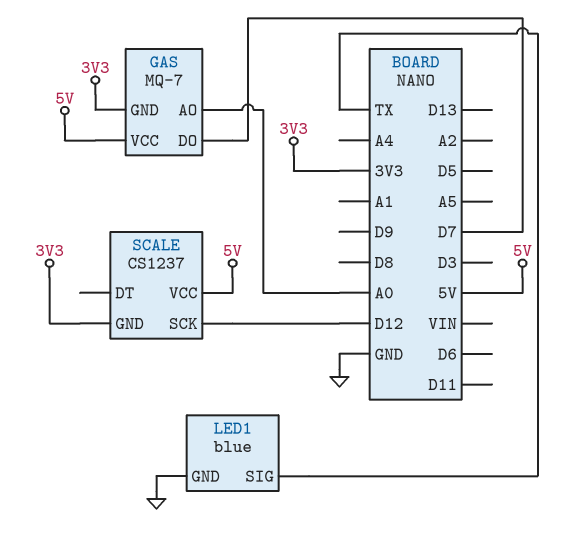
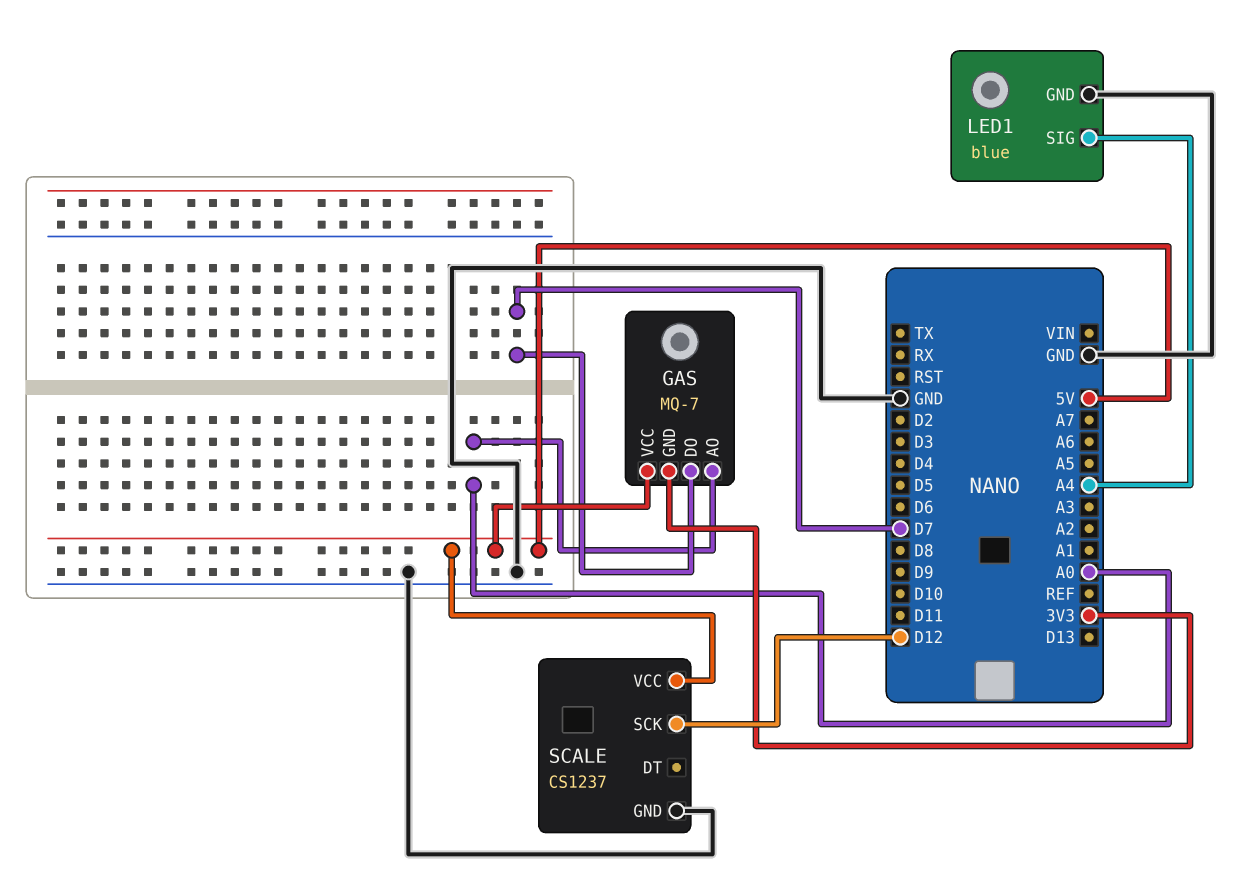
LED1 pin SIG: TX -> A4
SCALE pin GND: 3V3 -> GND

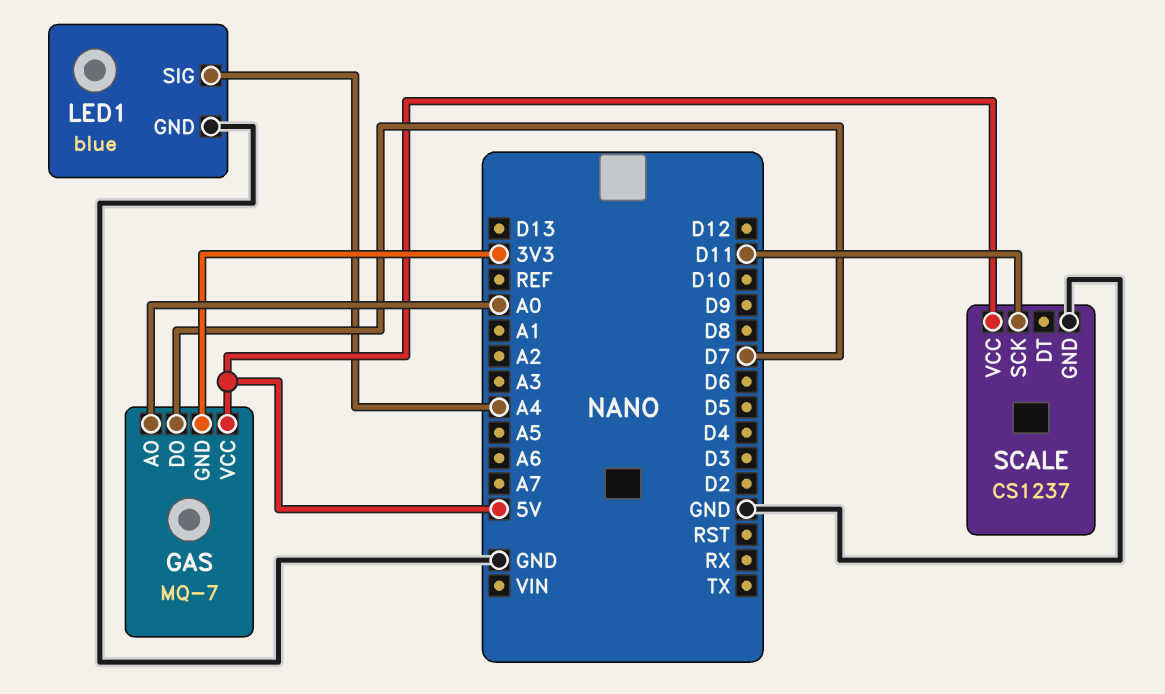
SCALE pin SCK: D12 -> D11

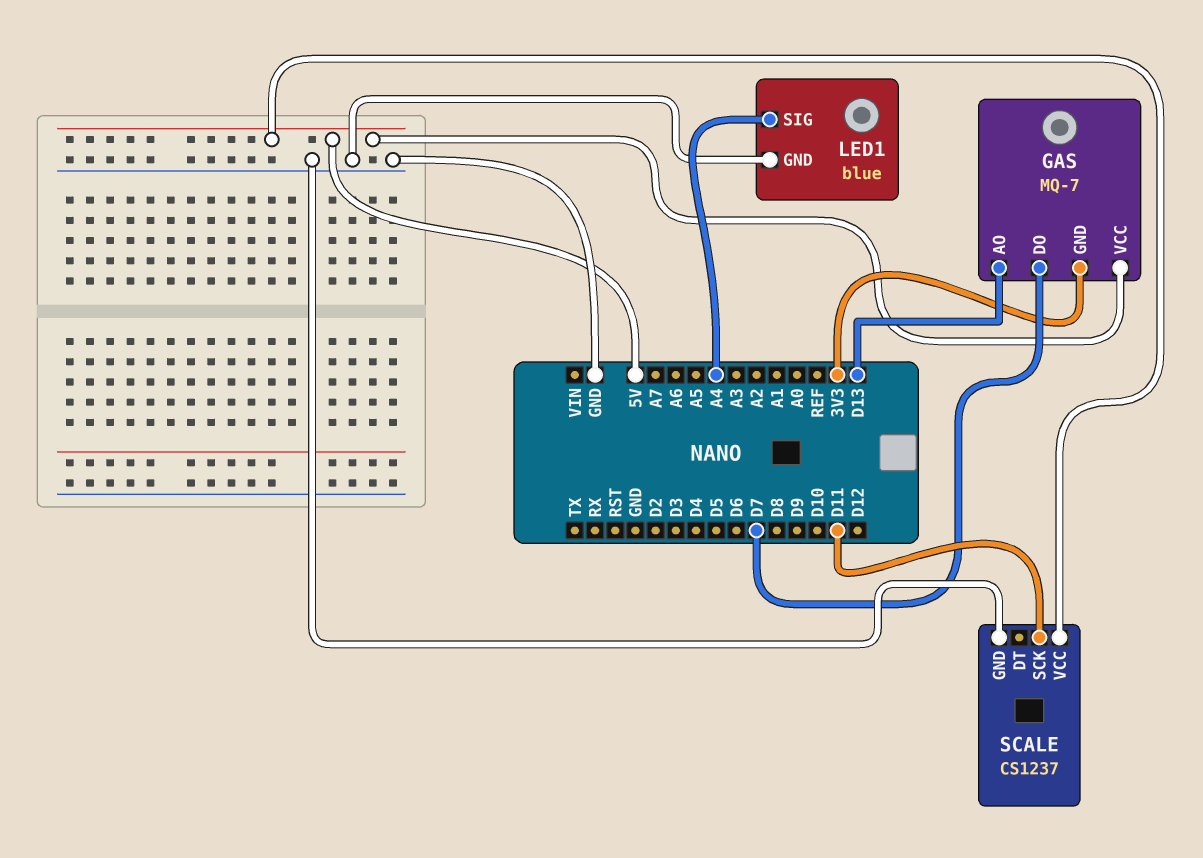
GAS pin AO: A0 -> D13

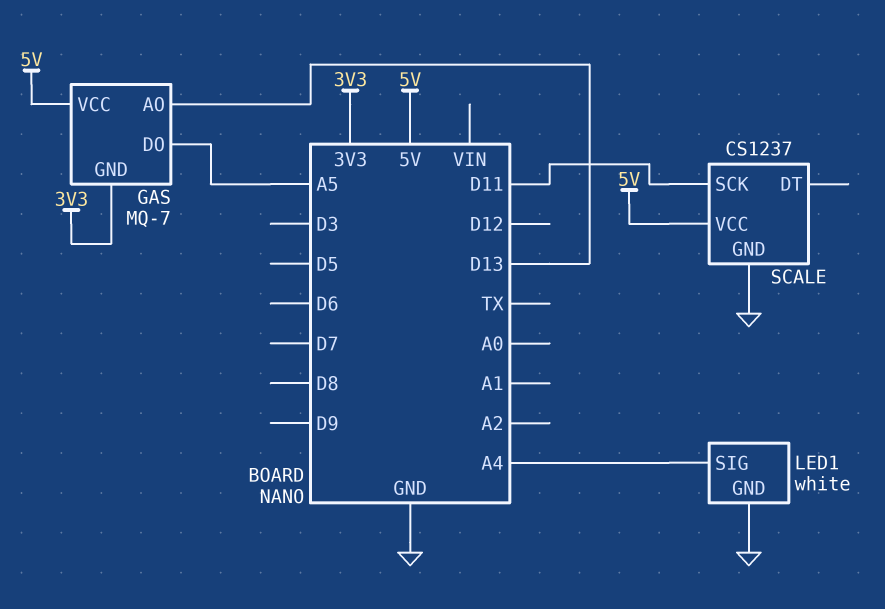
GAS pin DO: D7 -> A5
LED1: blue -> white

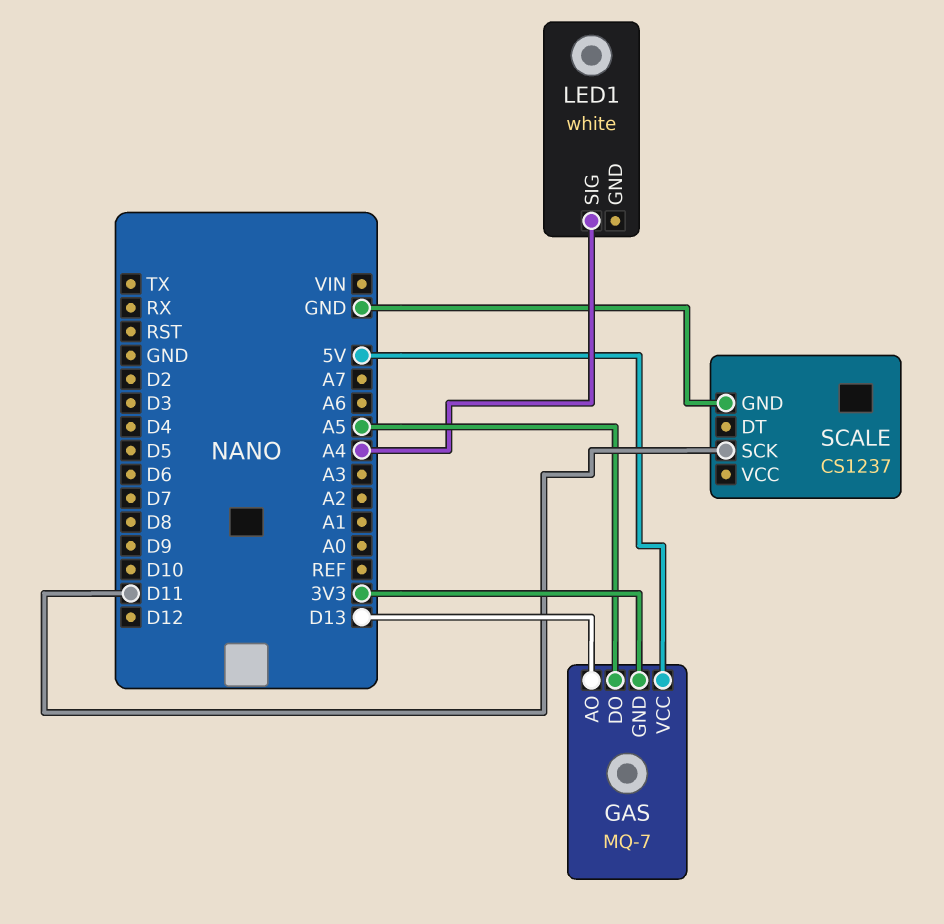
LED1 pin GND: GND -> none
SCALE pin VCC: 5V -> none

